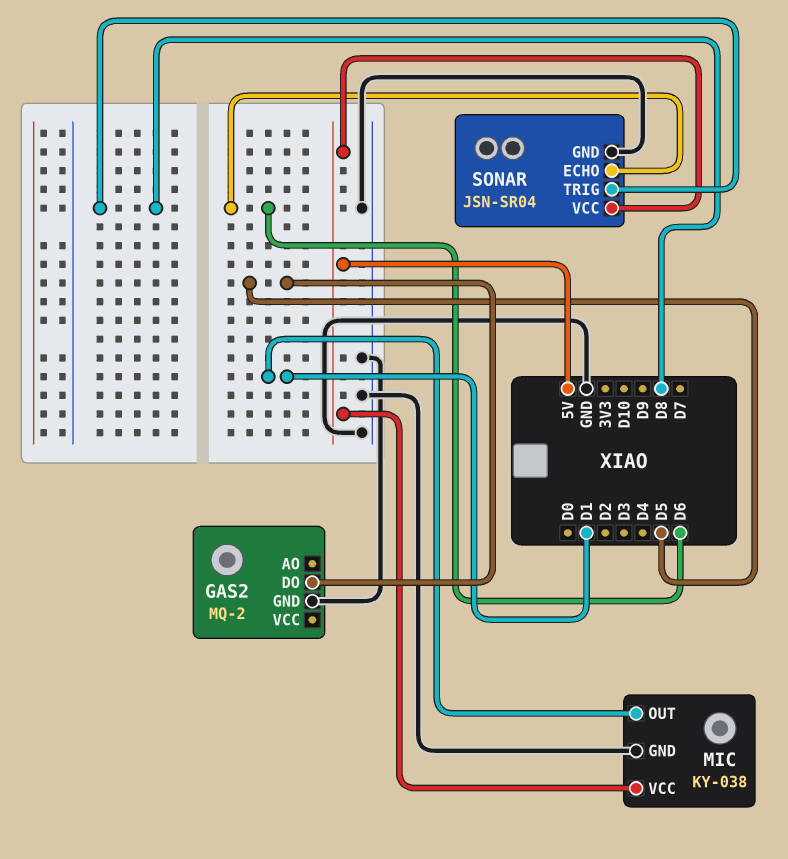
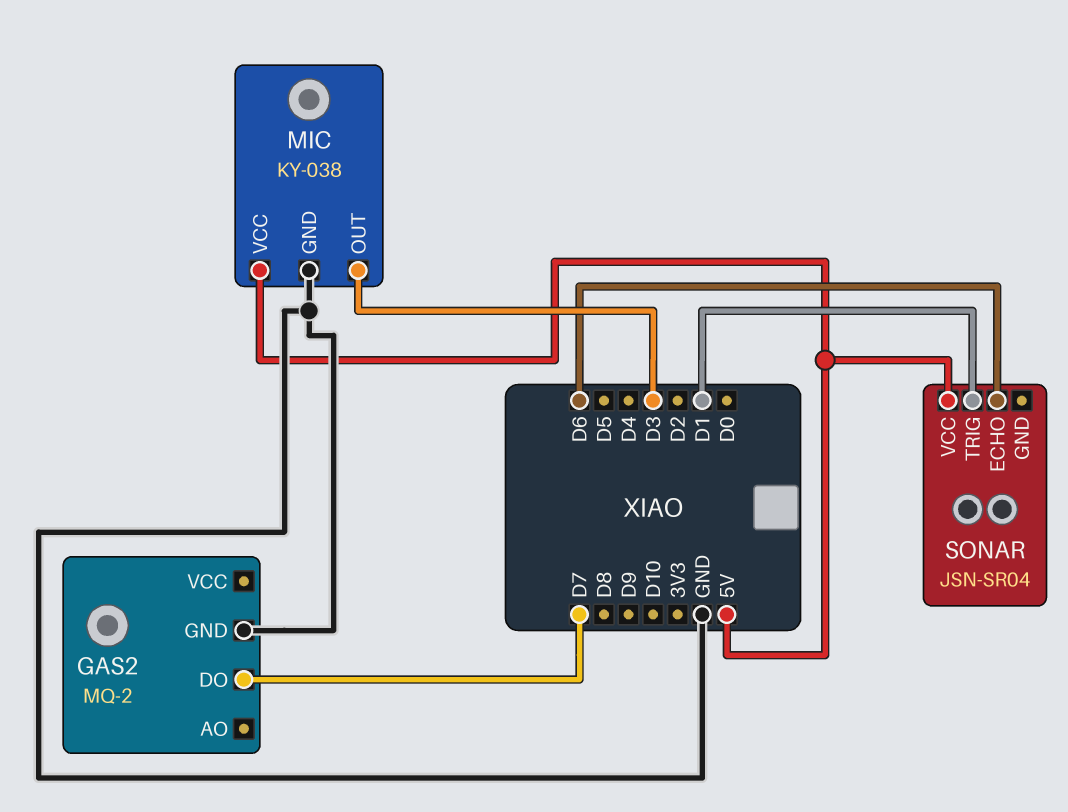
GAS2 pin DO: D5 -> D7
MIC pin OUT: D1 -> D3
SONAR pin GND: GND -> none
SONAR pin TRIG: D8 -> D1

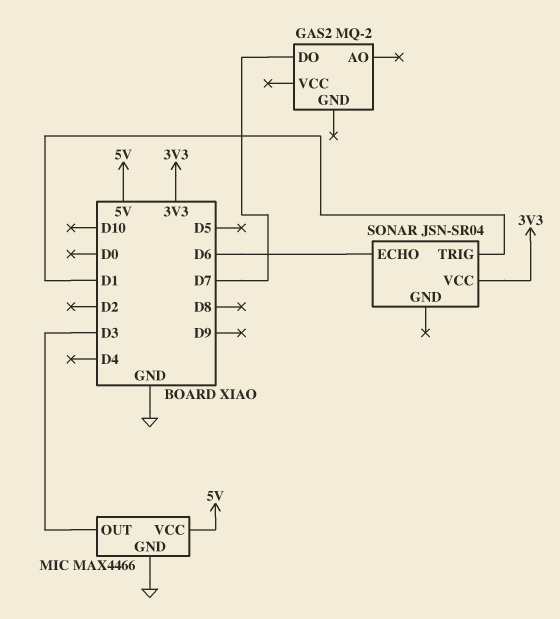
GAS2 pin GND: GND -> none
MIC: KY-038 -> MAX4466
SONAR pin VCC: 5V -> 3V3

